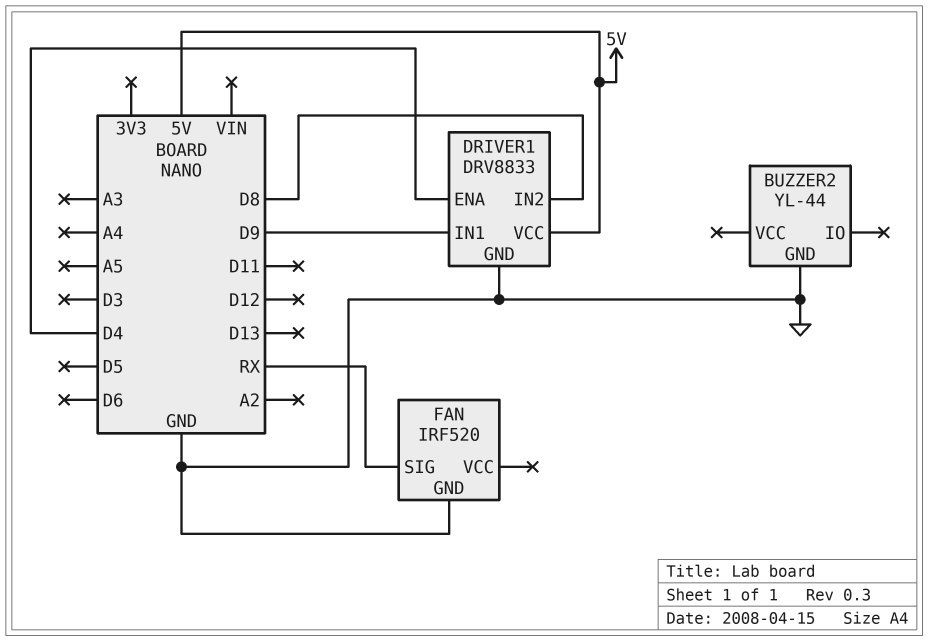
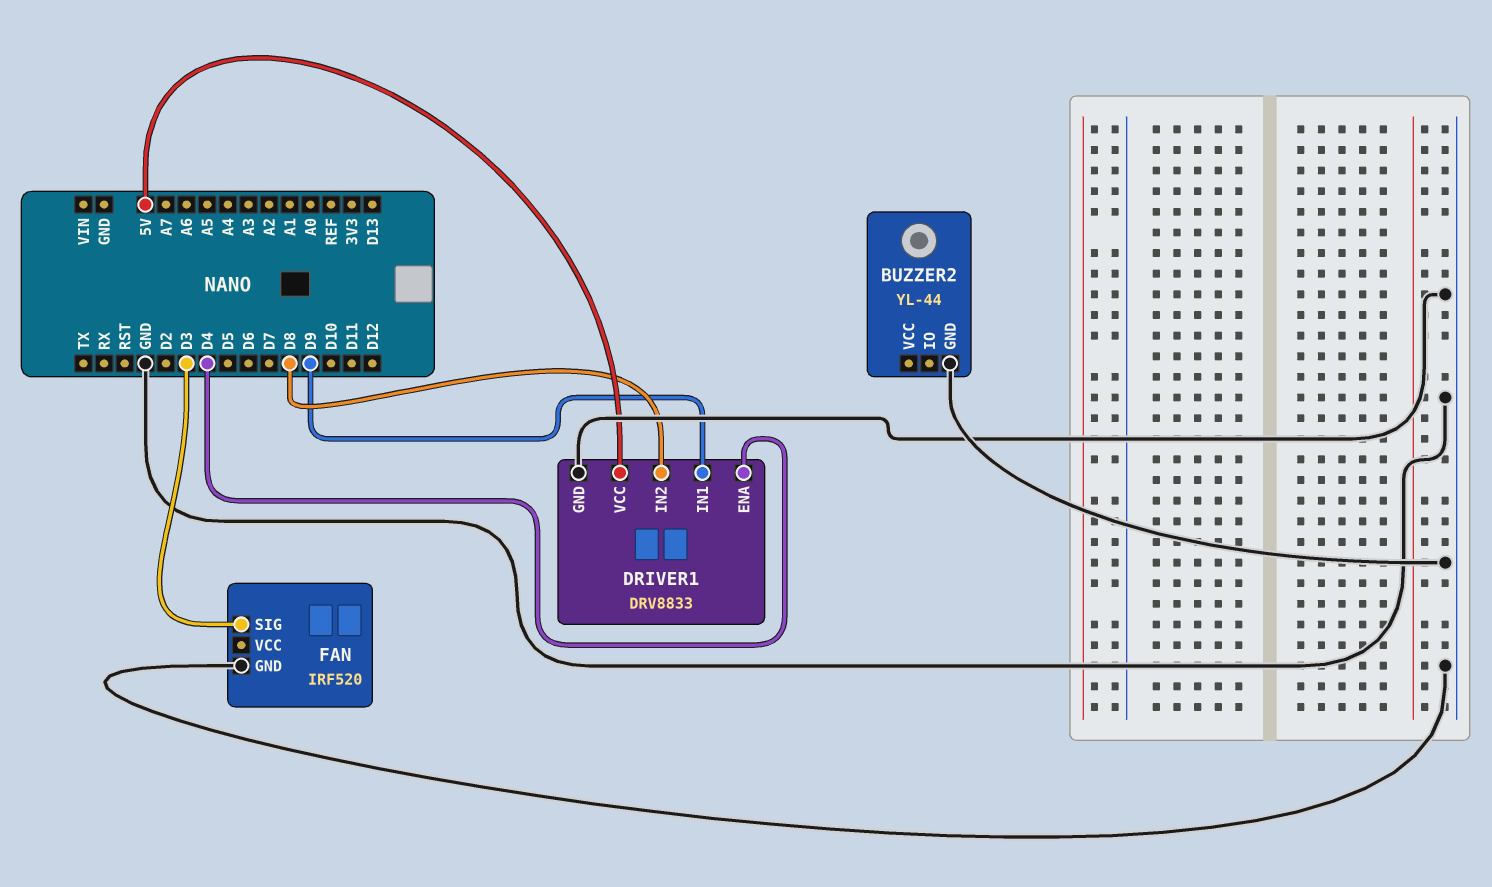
FAN pin SIG: RX -> D3

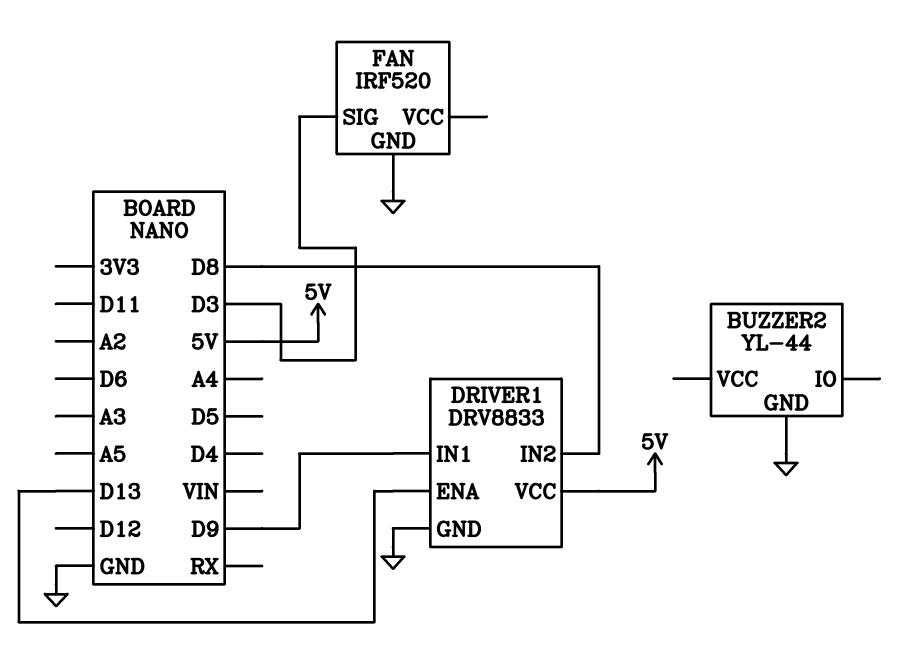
DRIVER1 pin ENA: D4 -> D13

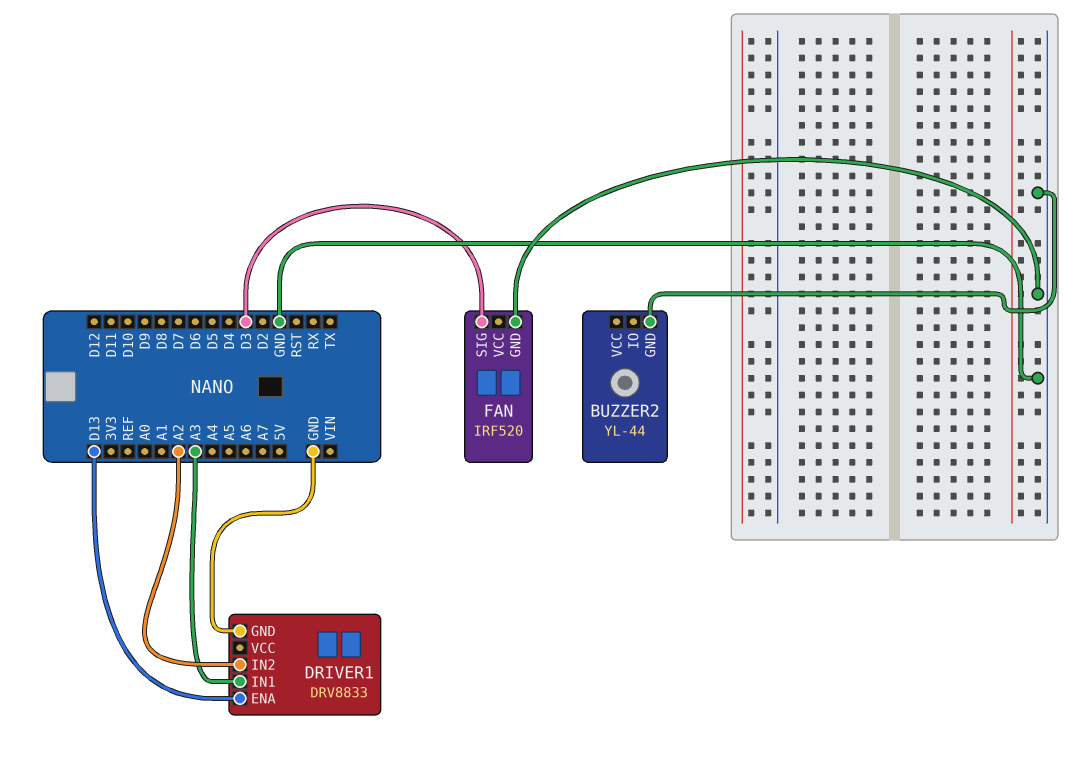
DRIVER1 pin IN1: D9 -> A3
DRIVER1 pin IN2: D8 -> A2
DRIVER1 pin VCC: 5V -> none

